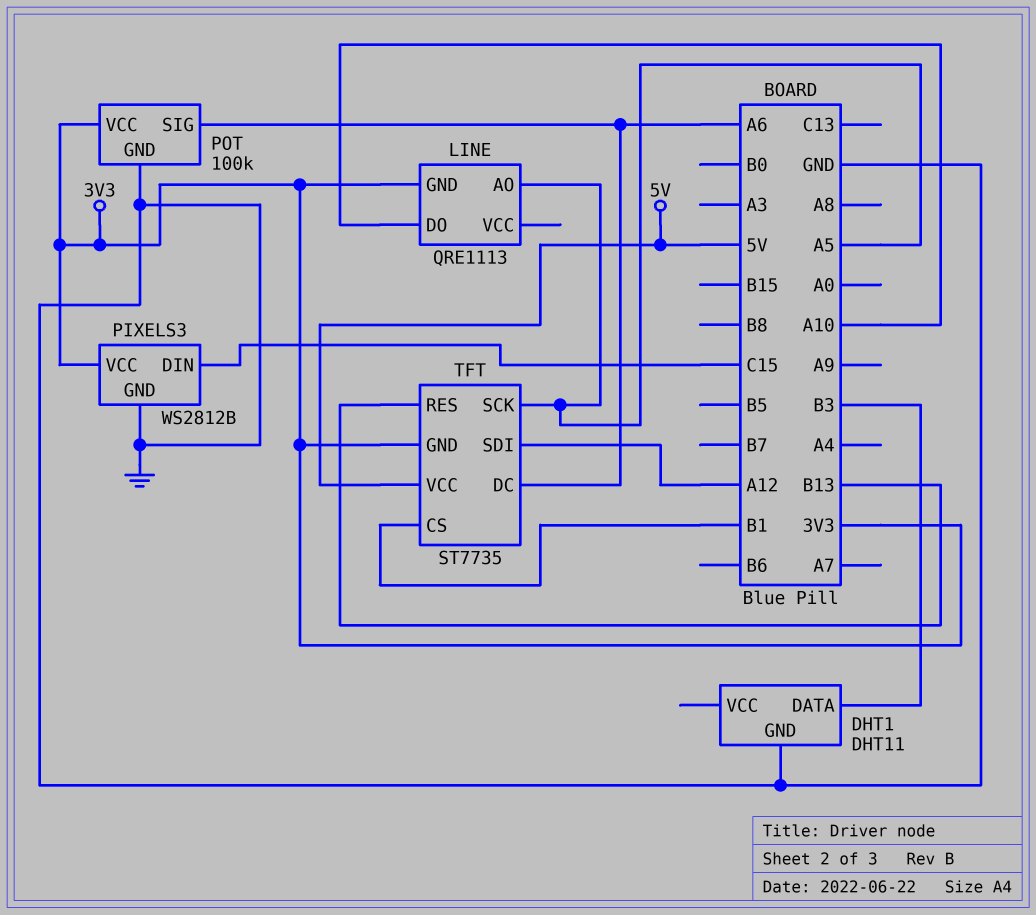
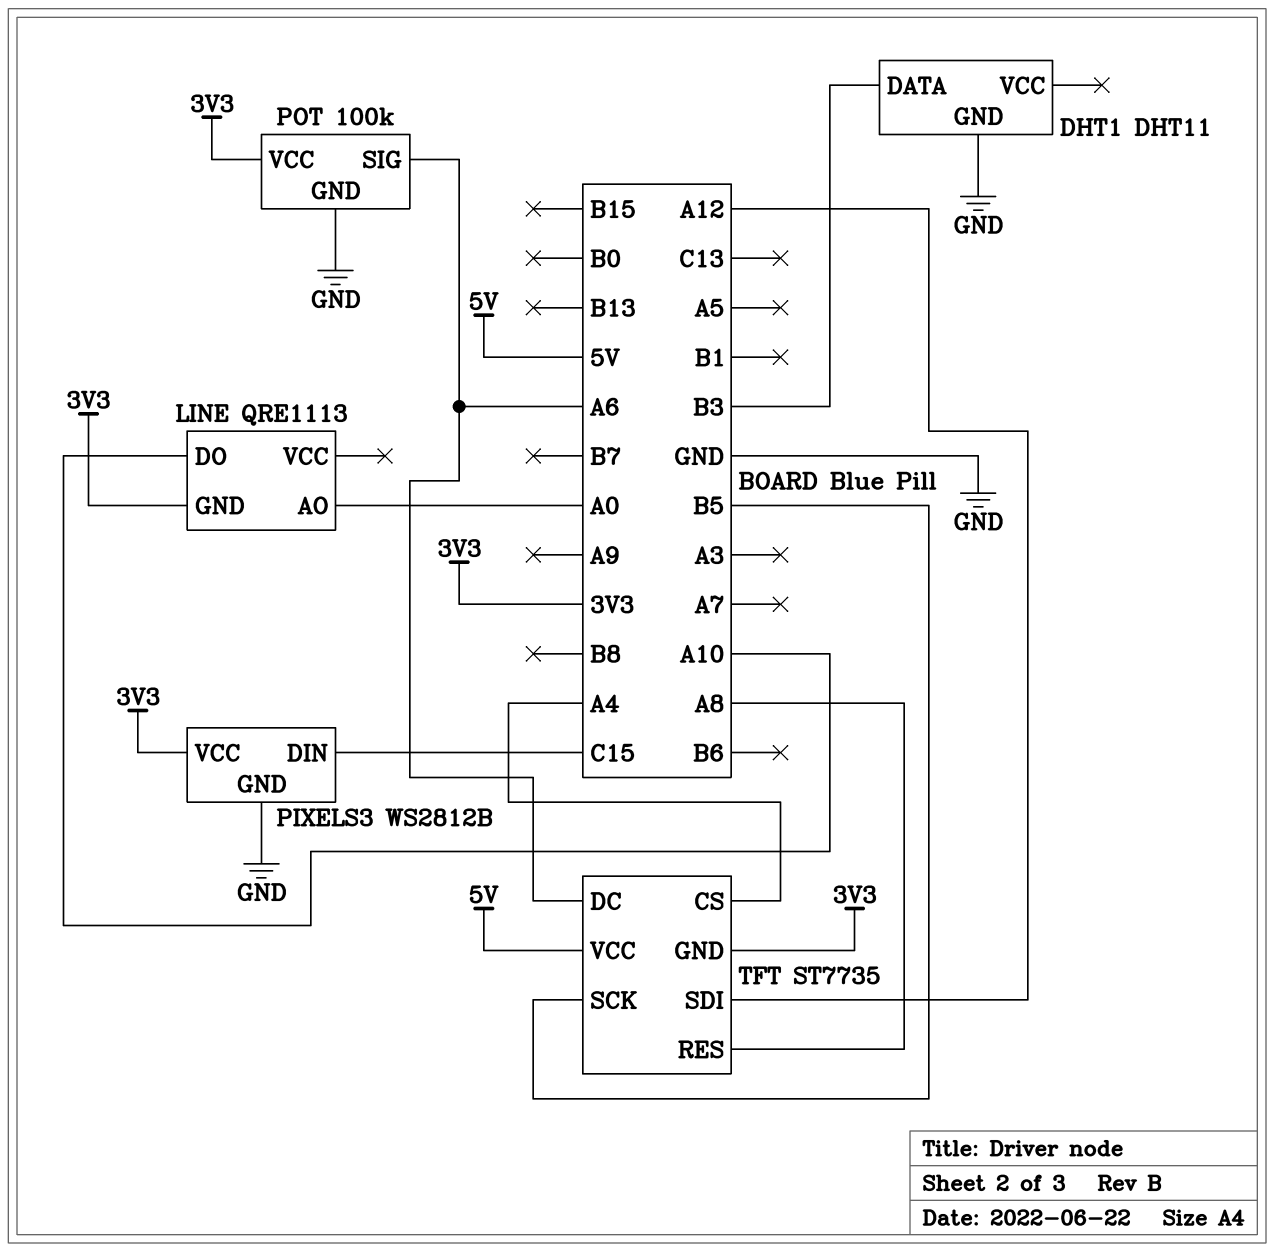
LINE pin AO: A5 -> A0
TFT pin CS: B1 -> A4
TFT pin RES: B13 -> A8
TFT pin SCK: A5 -> B5

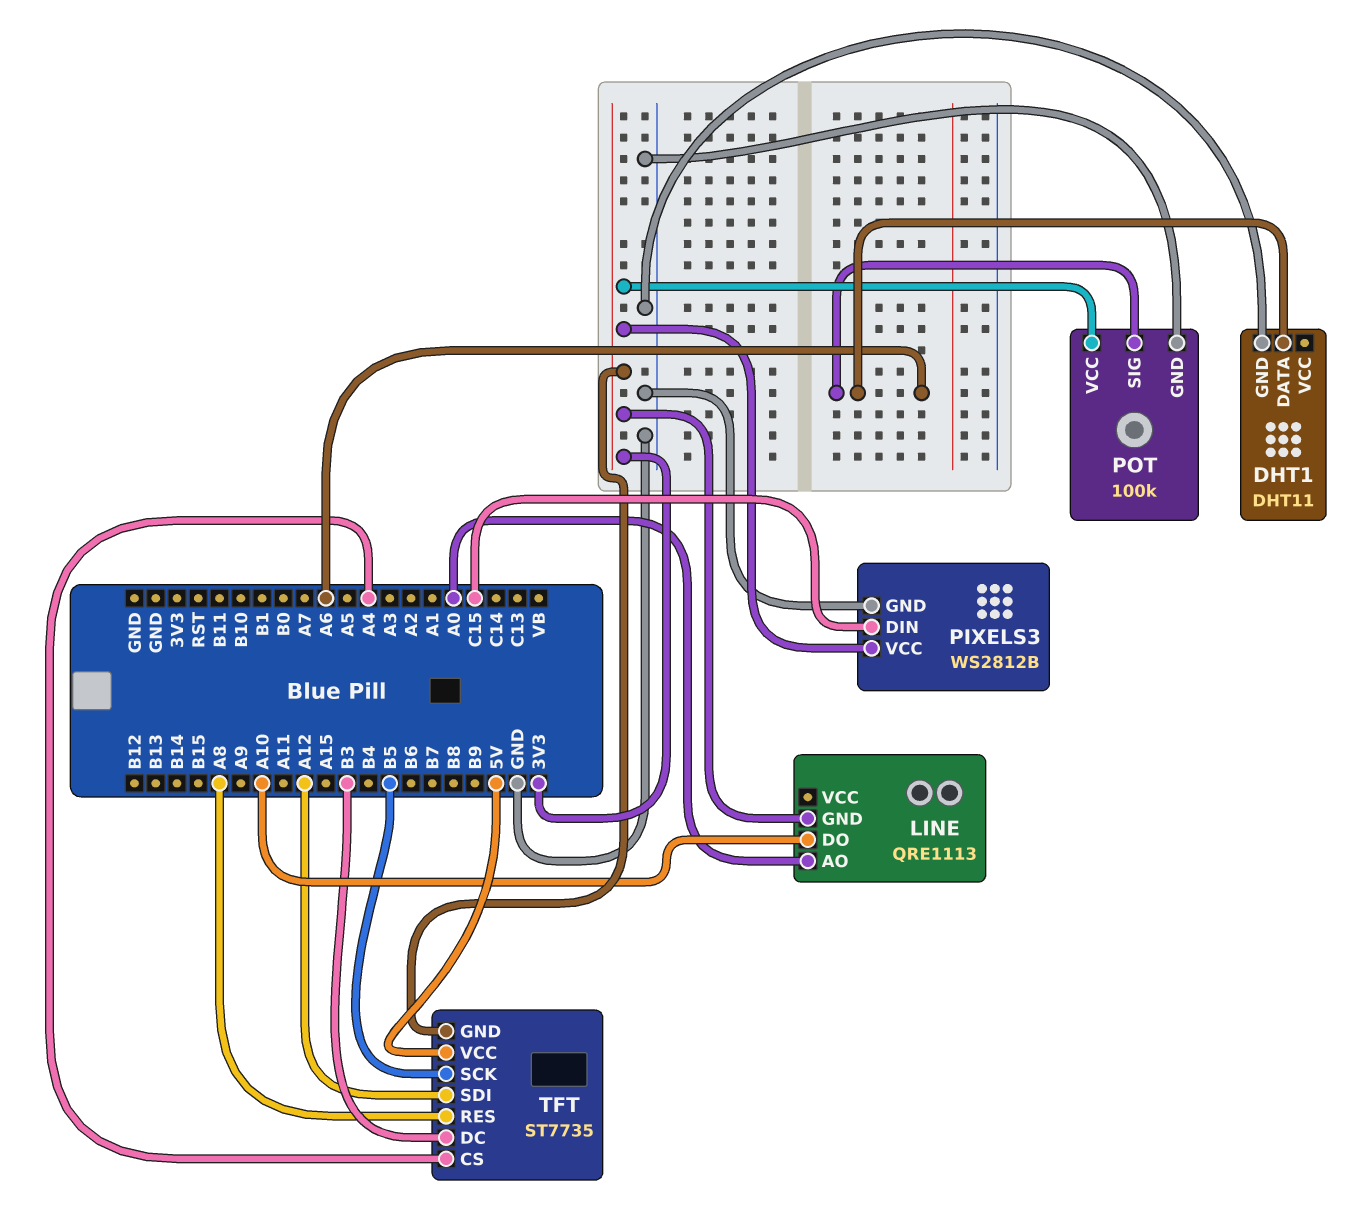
DHT1 pin DATA: B3 -> A6
TFT pin DC: A6 -> B3

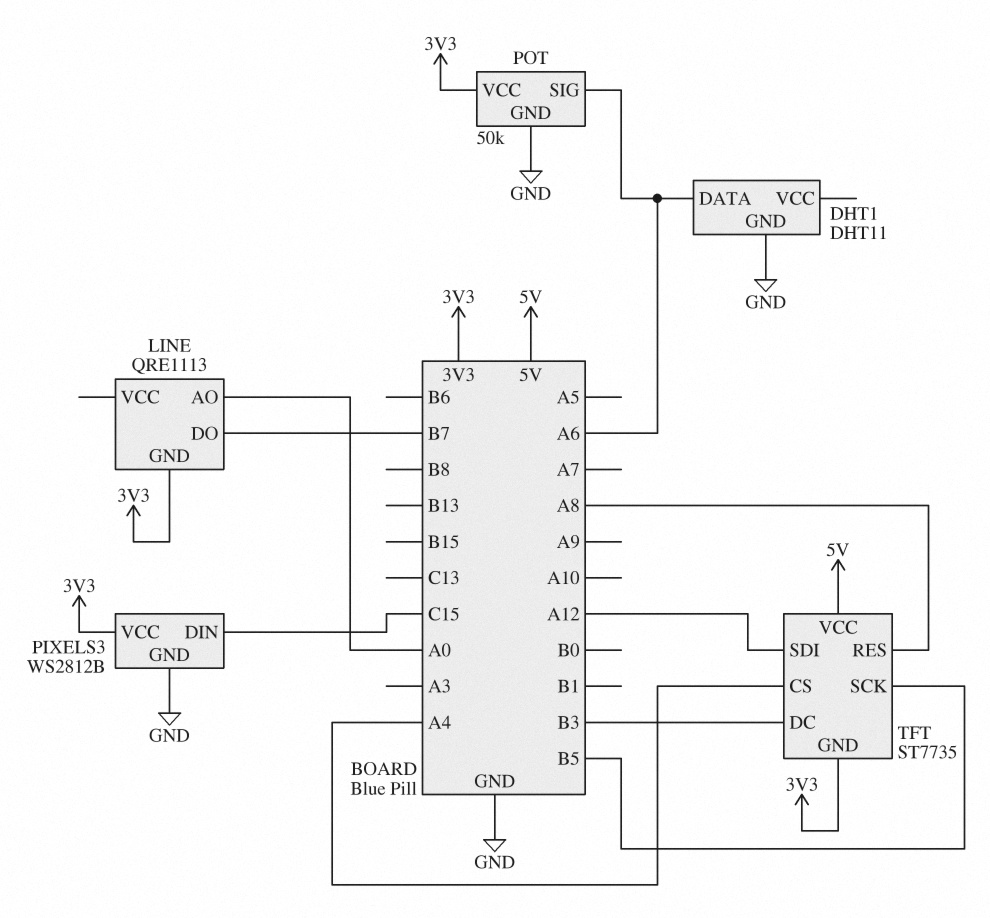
LINE pin DO: A10 -> B7
POT: 100k -> 50k

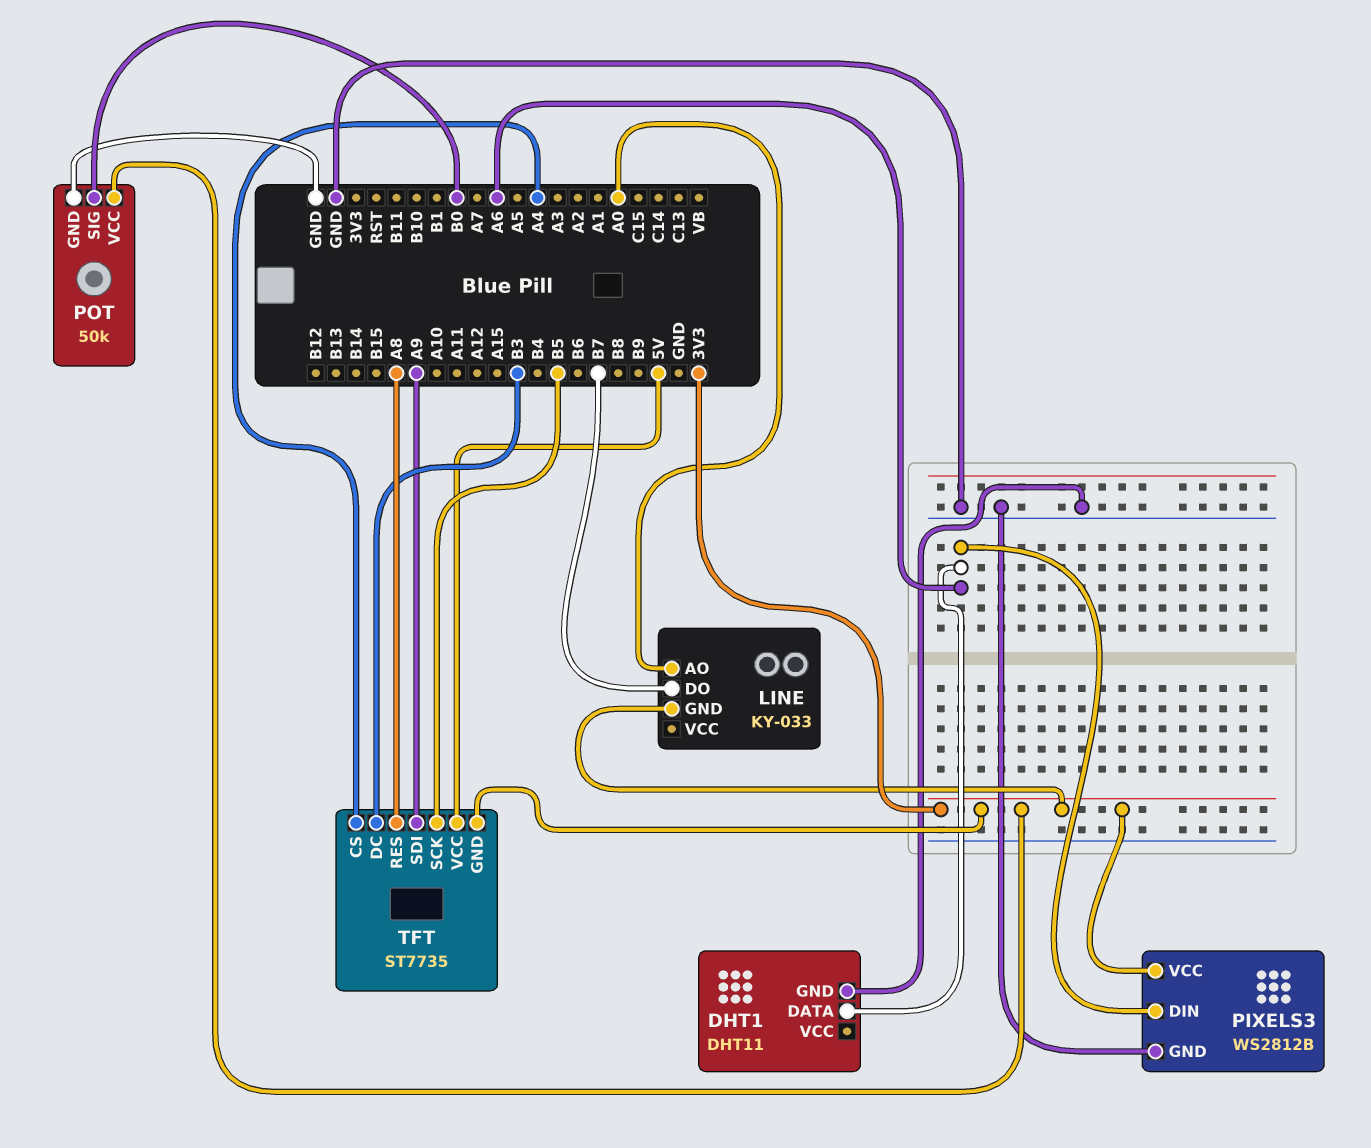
LINE: QRE1113 -> KY-033
PIXELS3 pin DIN: C15 -> A6
POT pin SIG: A6 -> B0
TFT pin SDI: A12 -> A9

